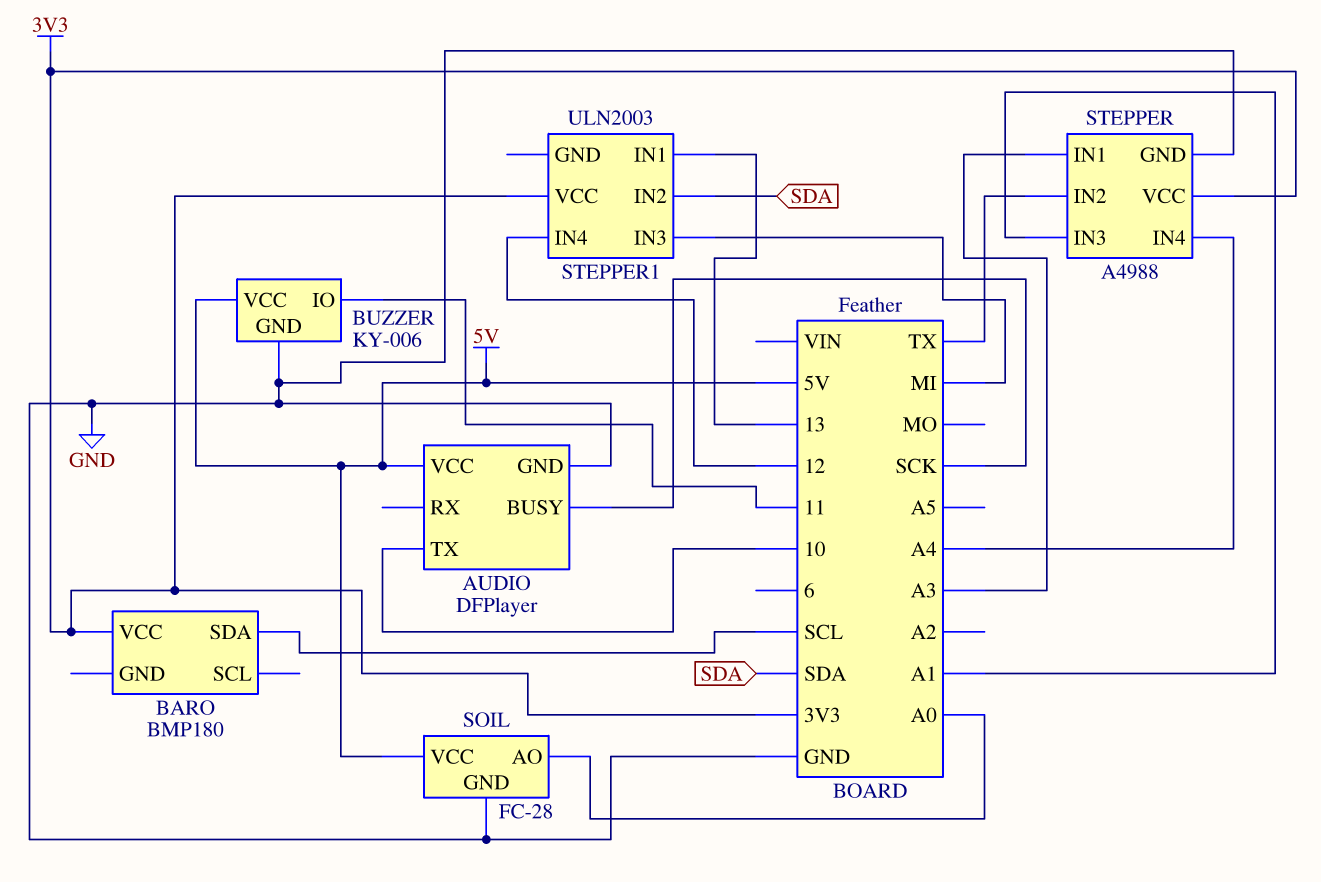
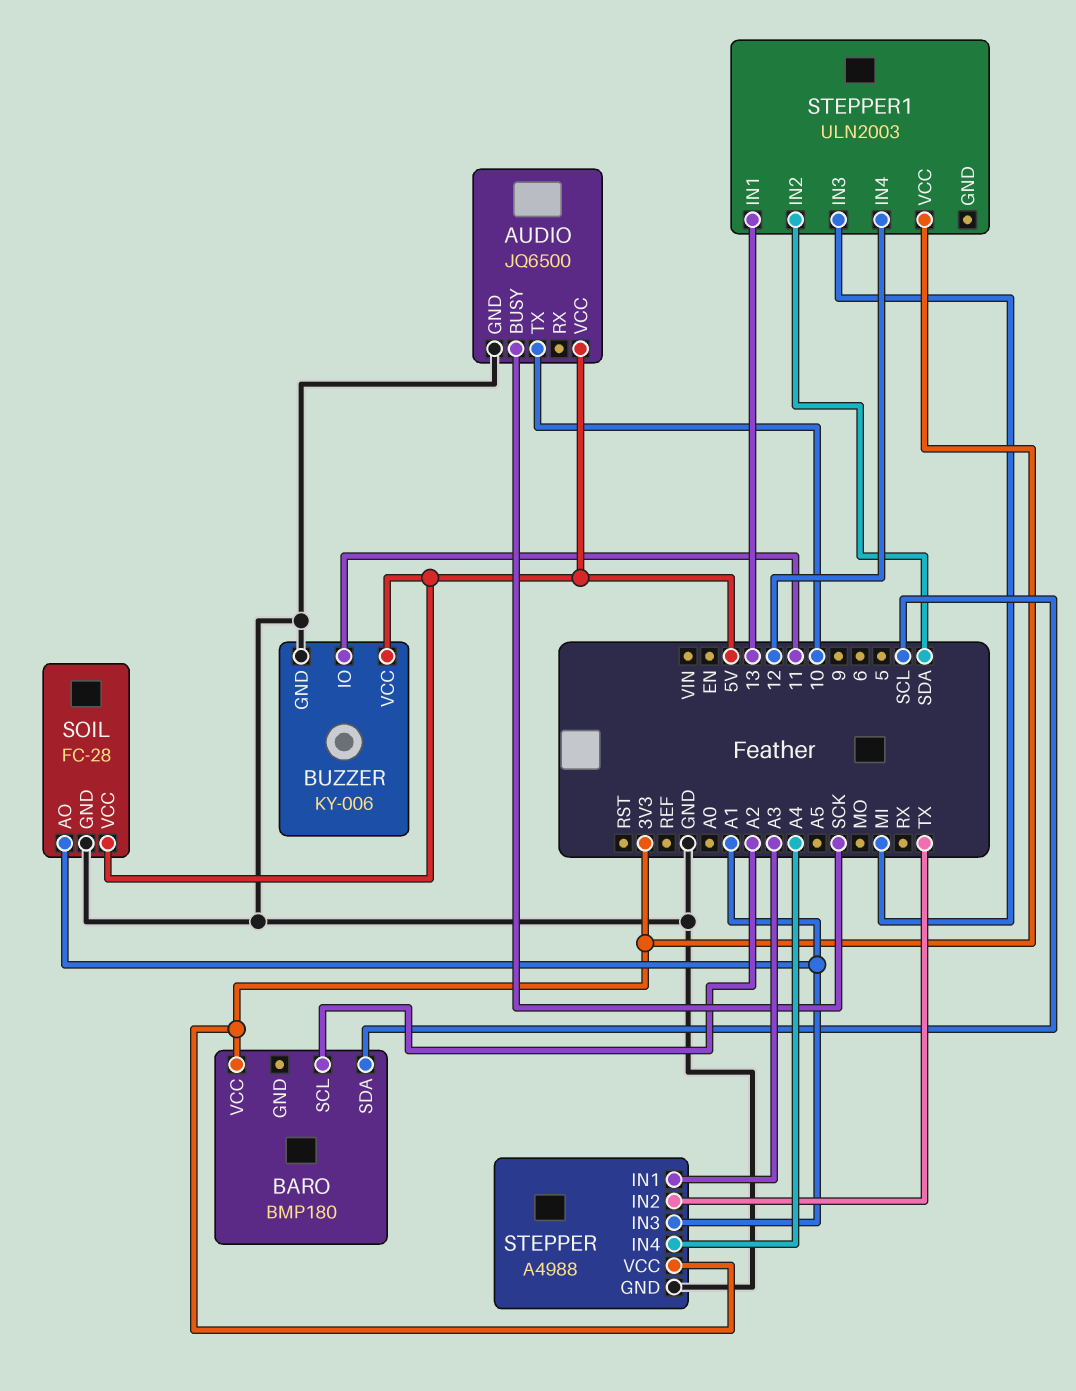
AUDIO: DFPlayer -> JQ6500
BARO pin SCL: none -> A2
SOIL pin AO: A0 -> A1

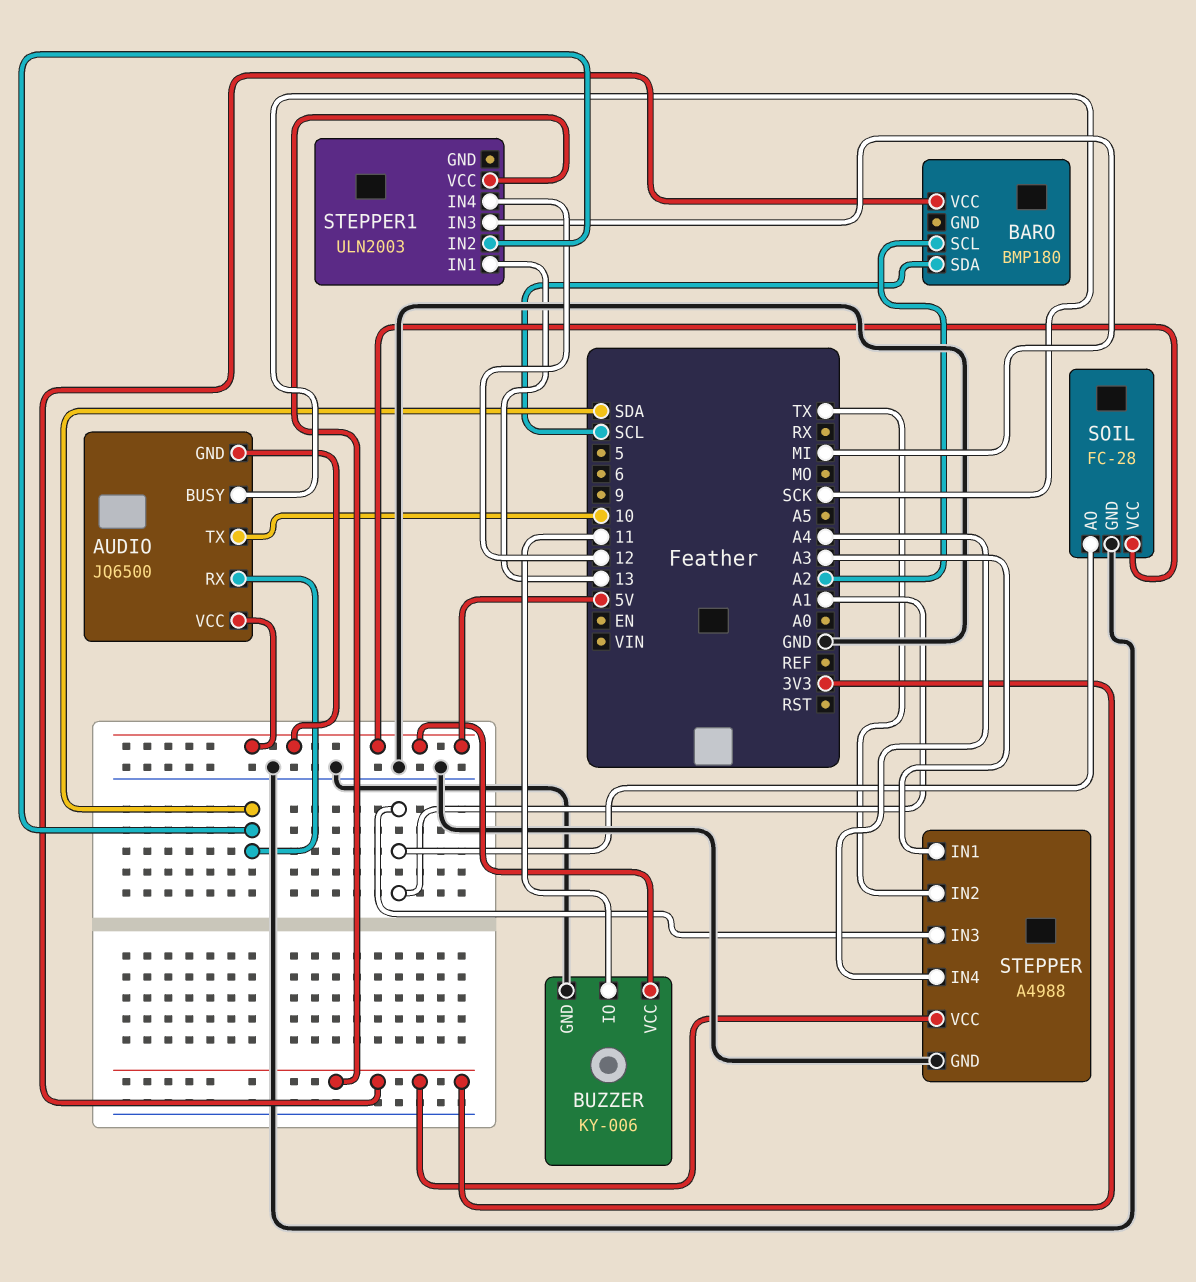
AUDIO pin GND: GND -> 5V
AUDIO pin RX: none -> SDA

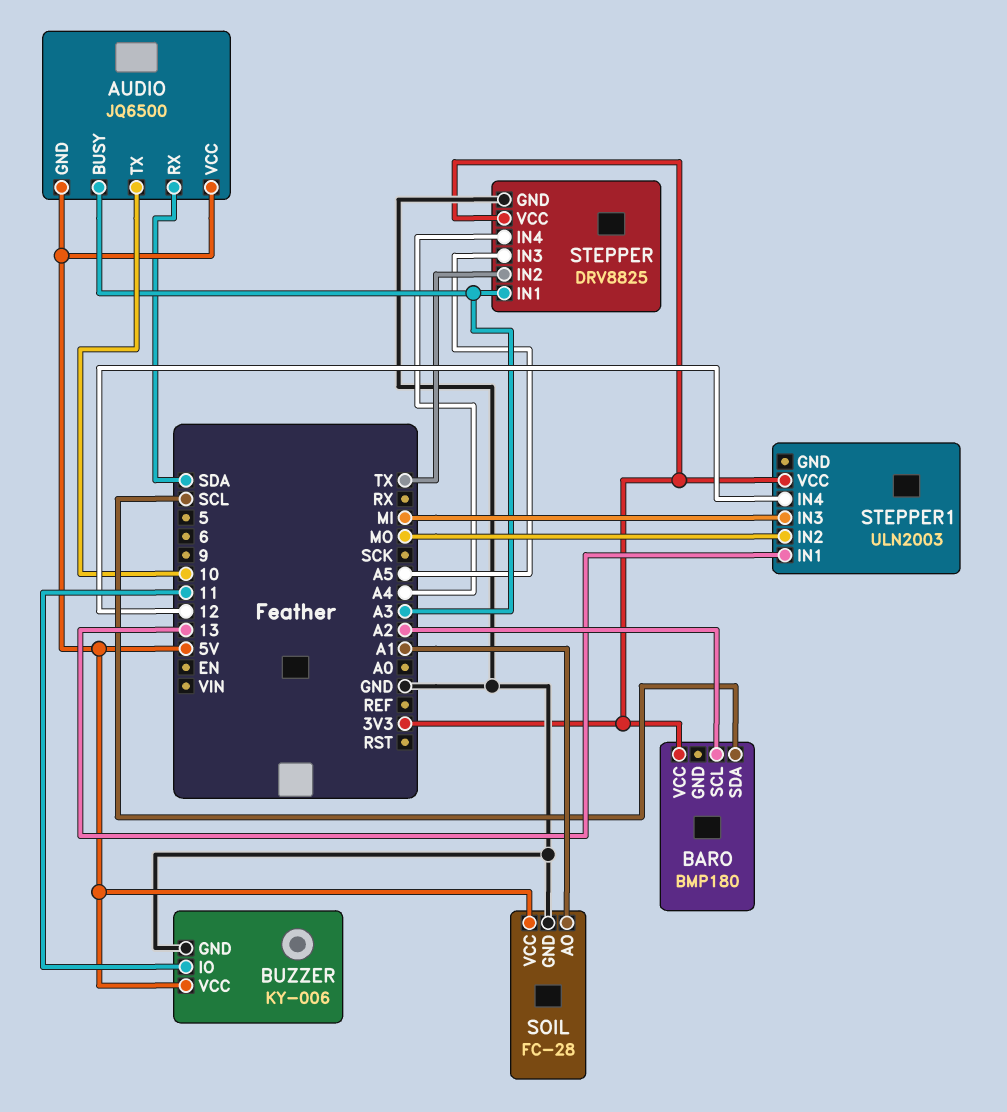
AUDIO pin BUSY: SCK -> A3
STEPPER: A4988 -> DRV8825
STEPPER pin IN3: A1 -> A5
STEPPER1 pin IN2: SDA -> MO

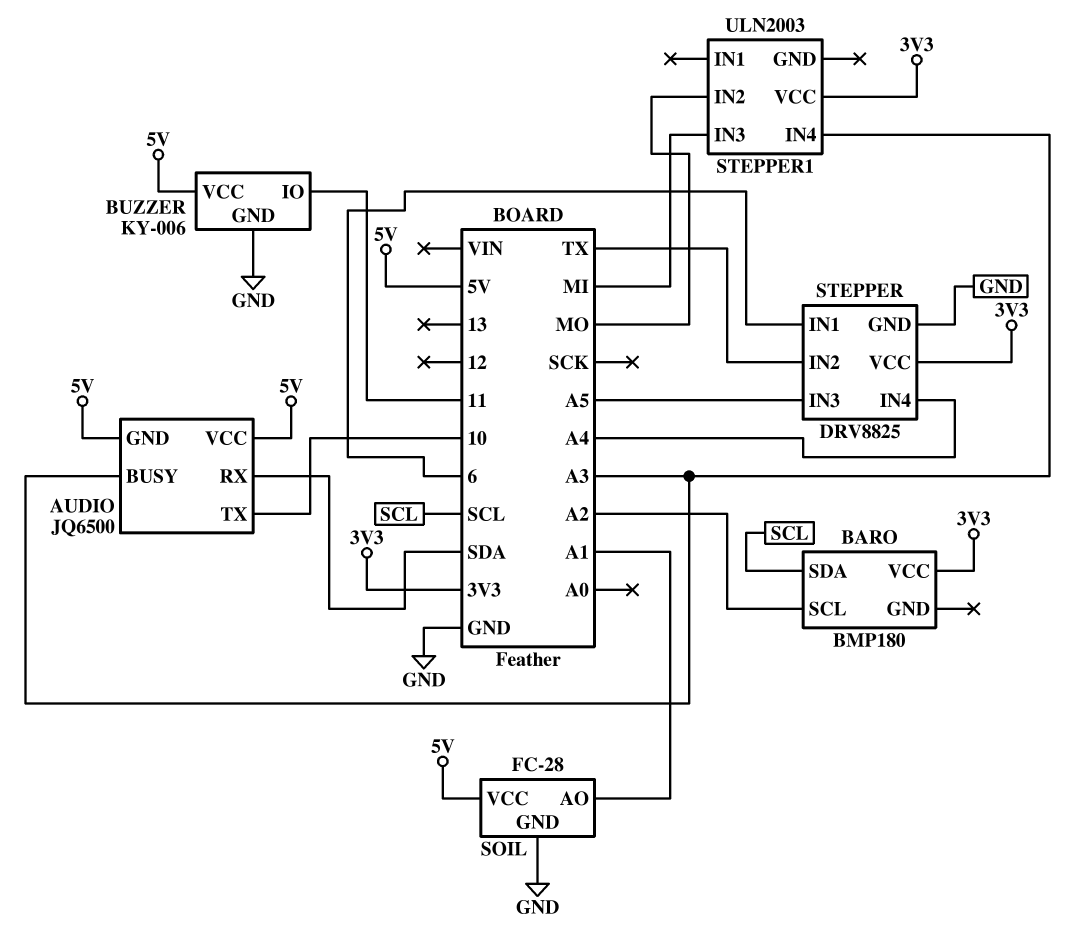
STEPPER pin IN1: A3 -> 6
STEPPER1 pin IN1: 13 -> none
STEPPER1 pin IN4: 12 -> A3

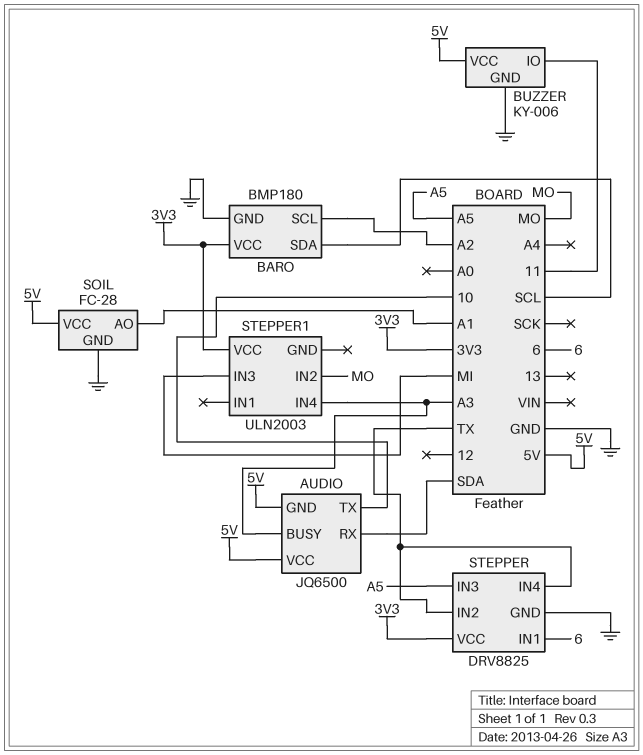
BARO pin GND: none -> GND
STEPPER pin IN4: A4 -> TX

